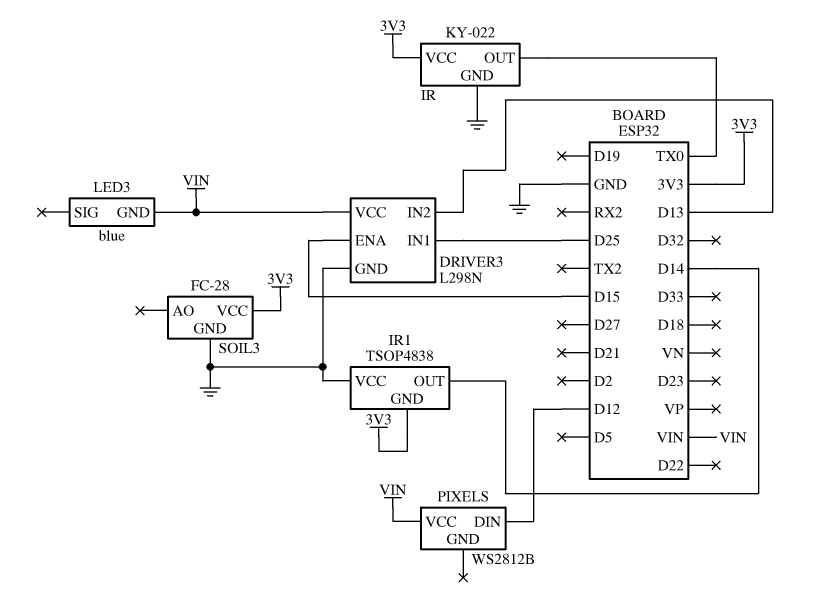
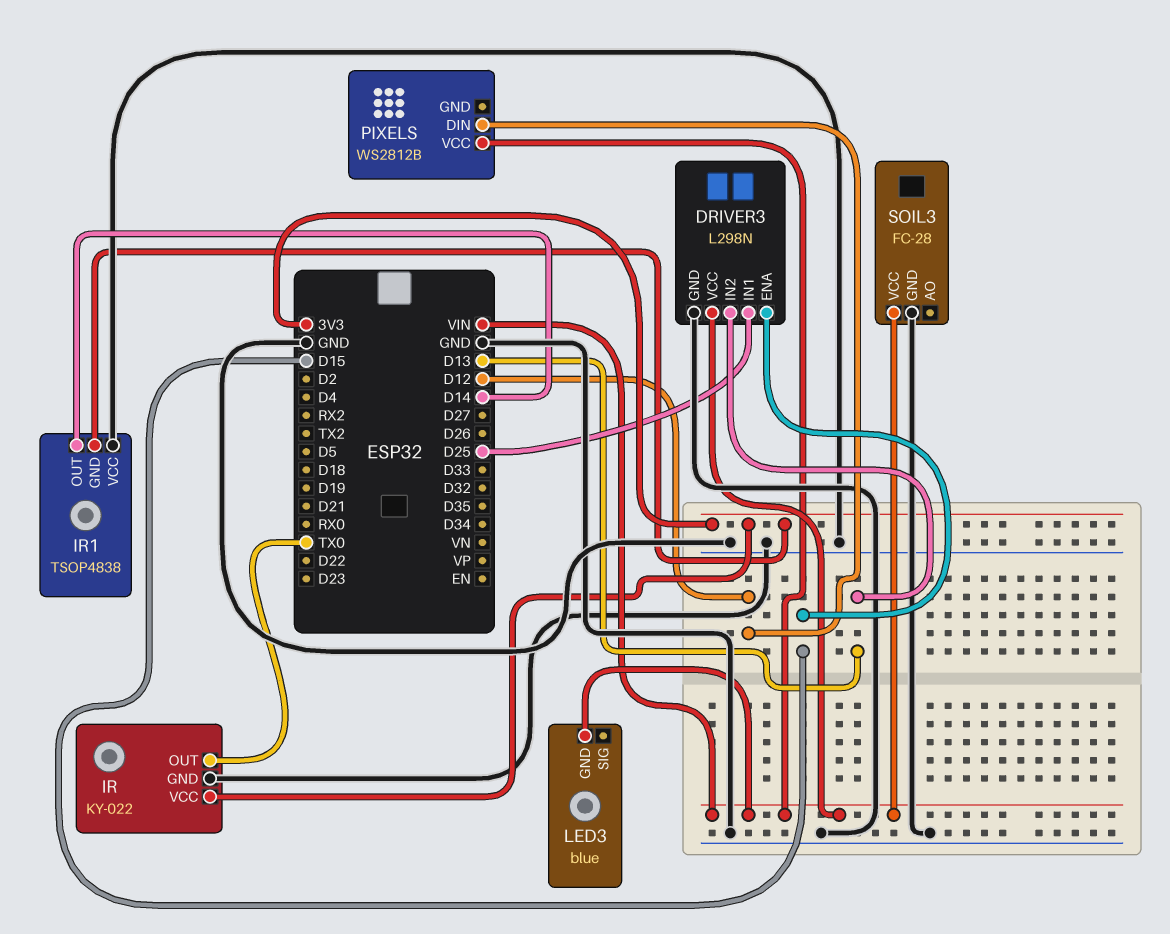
SOIL3 pin VCC: 3V3 -> VIN

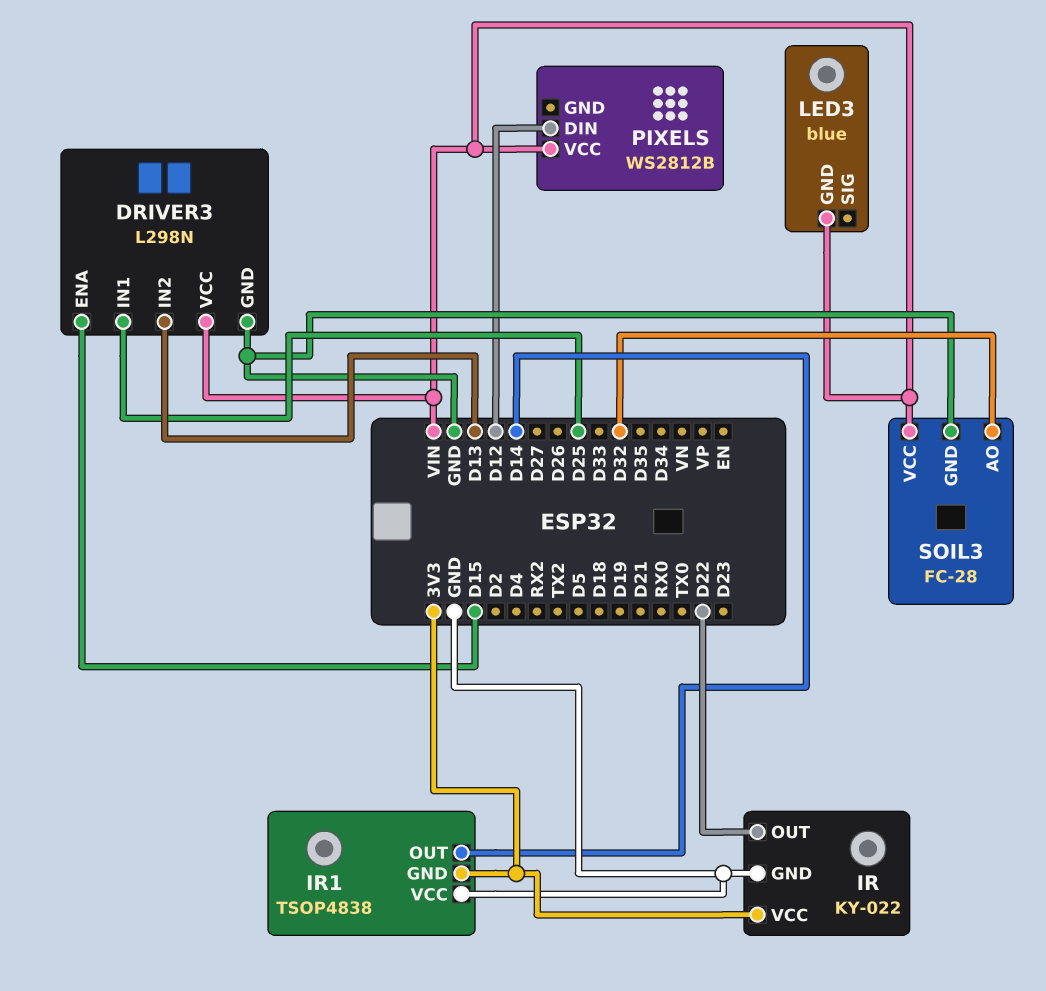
IR pin OUT: TX0 -> D22
SOIL3 pin AO: none -> D32

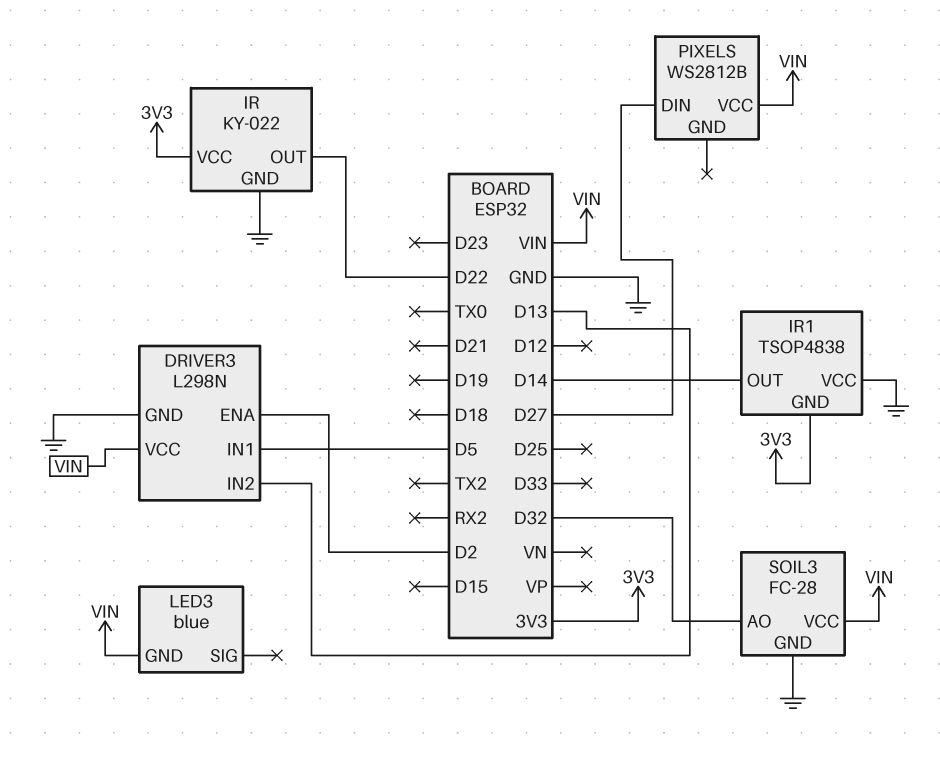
DRIVER3 pin ENA: D15 -> D2
DRIVER3 pin IN1: D25 -> D5
PIXELS pin DIN: D12 -> D27

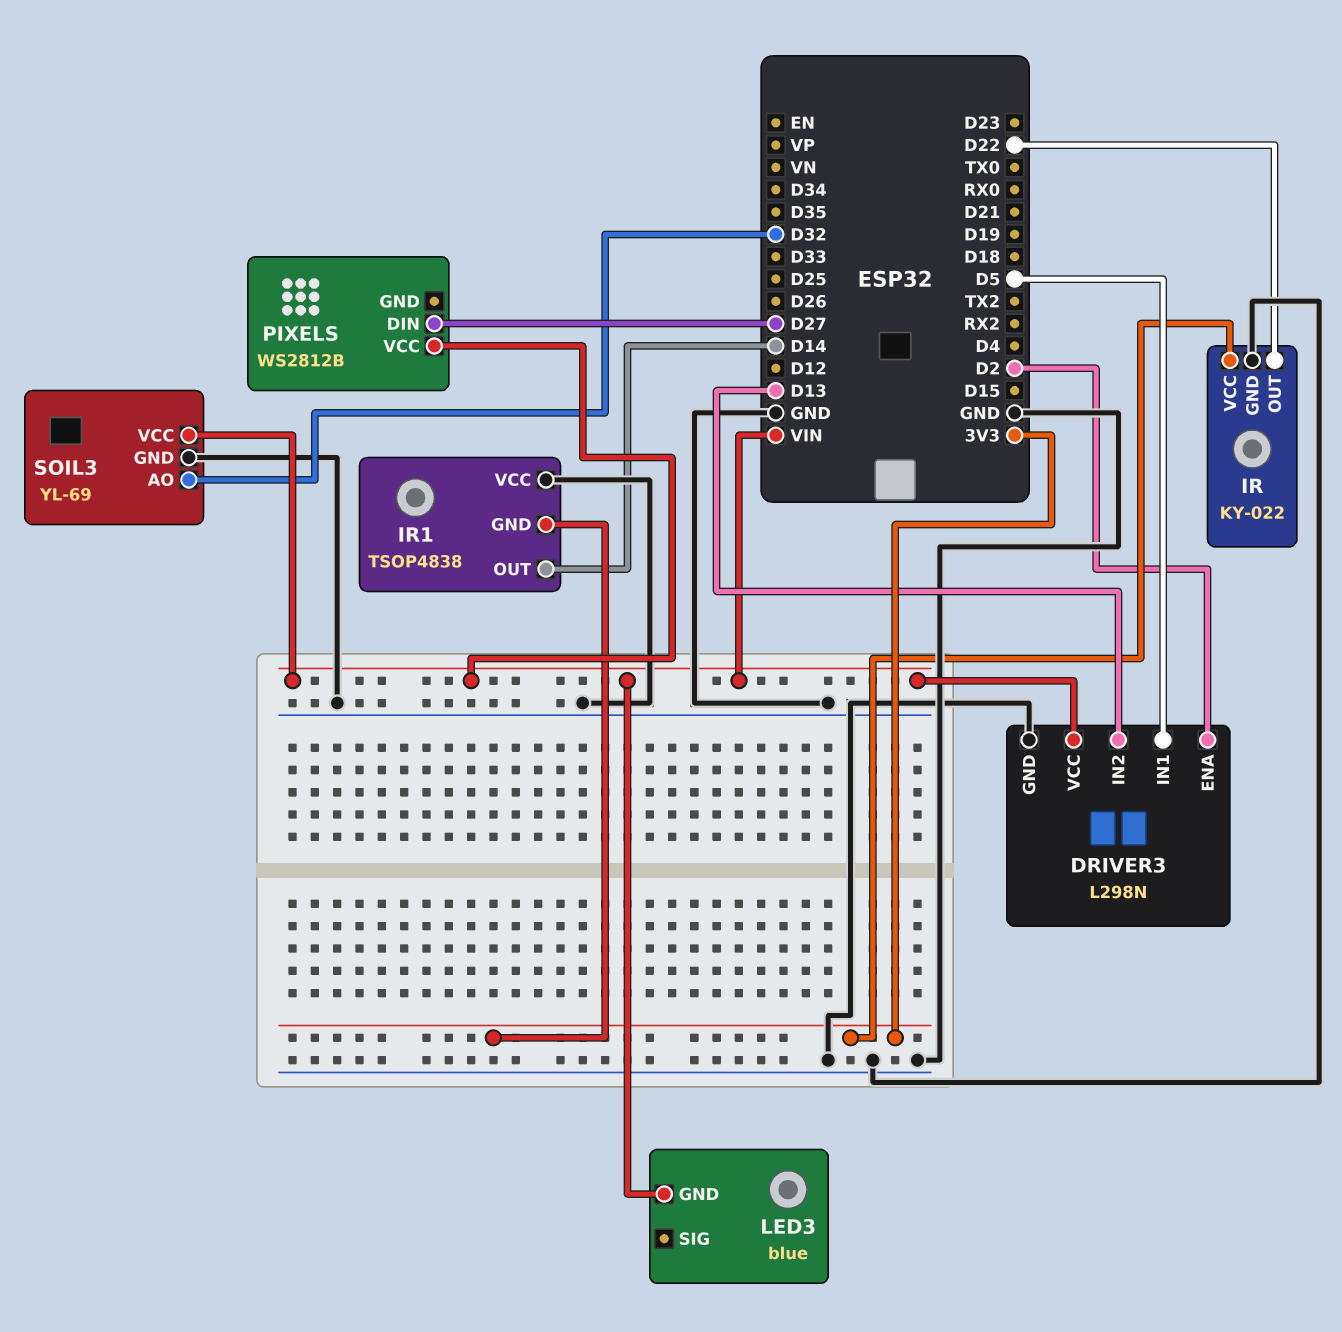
SOIL3: FC-28 -> YL-69

